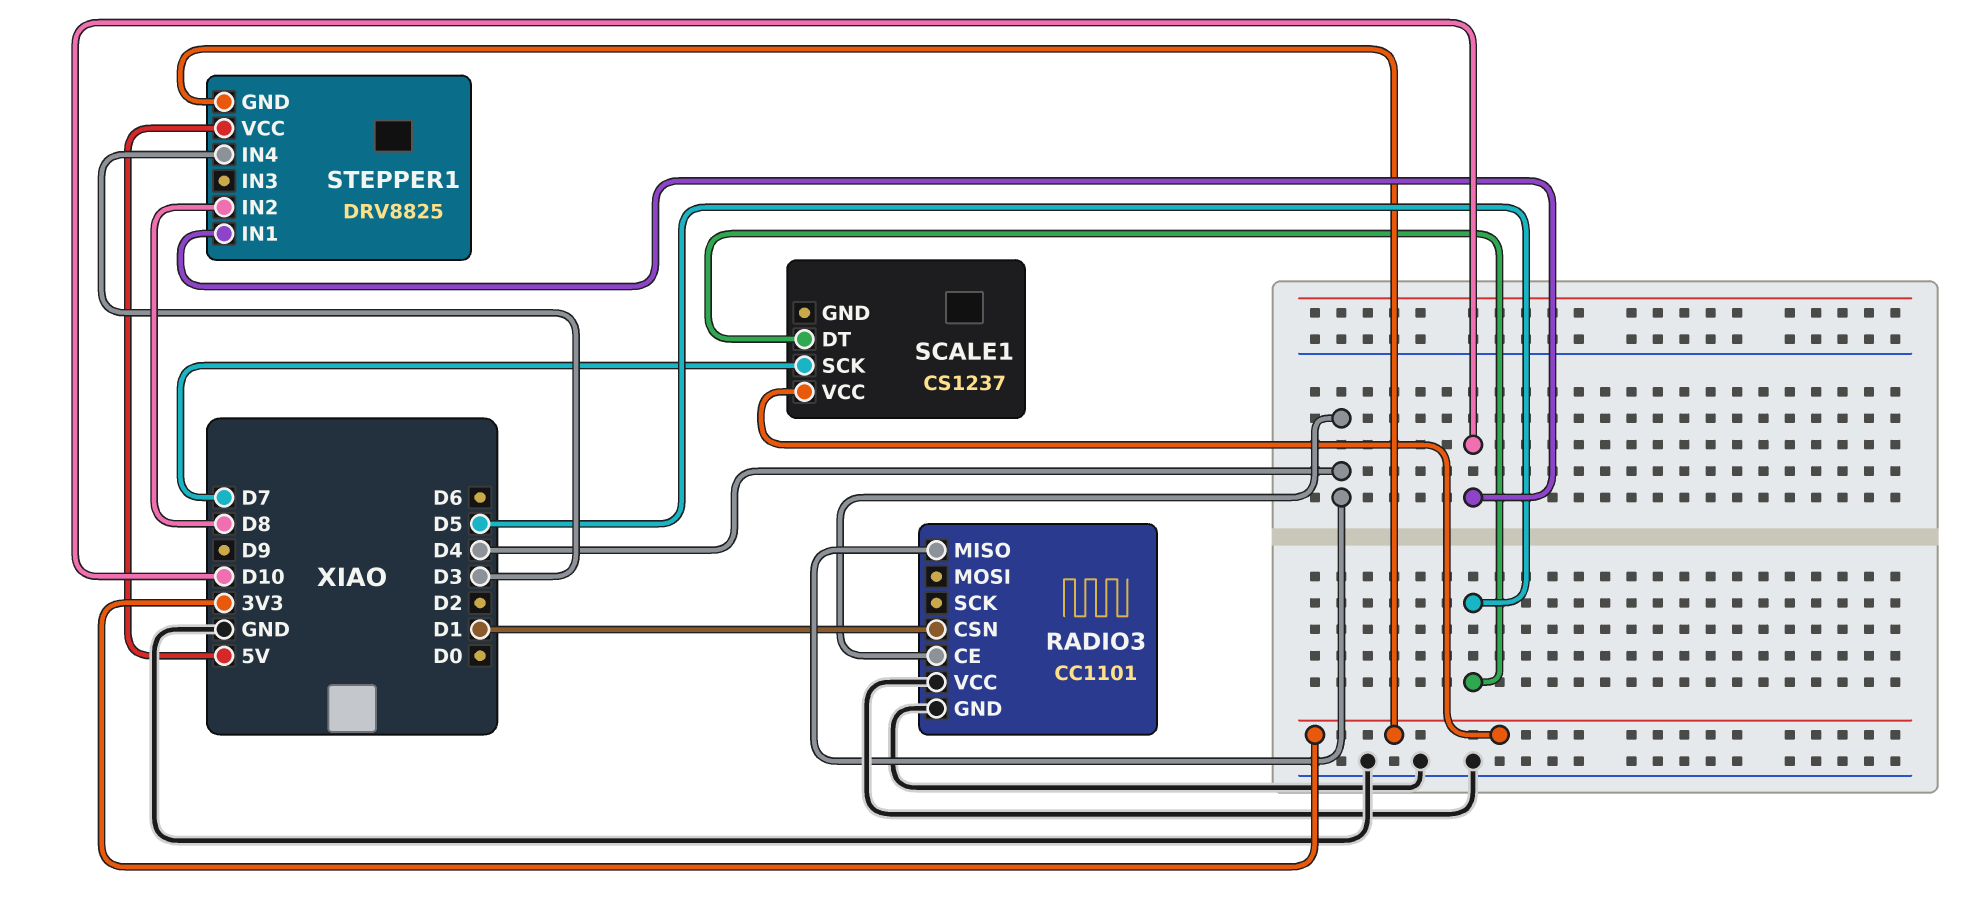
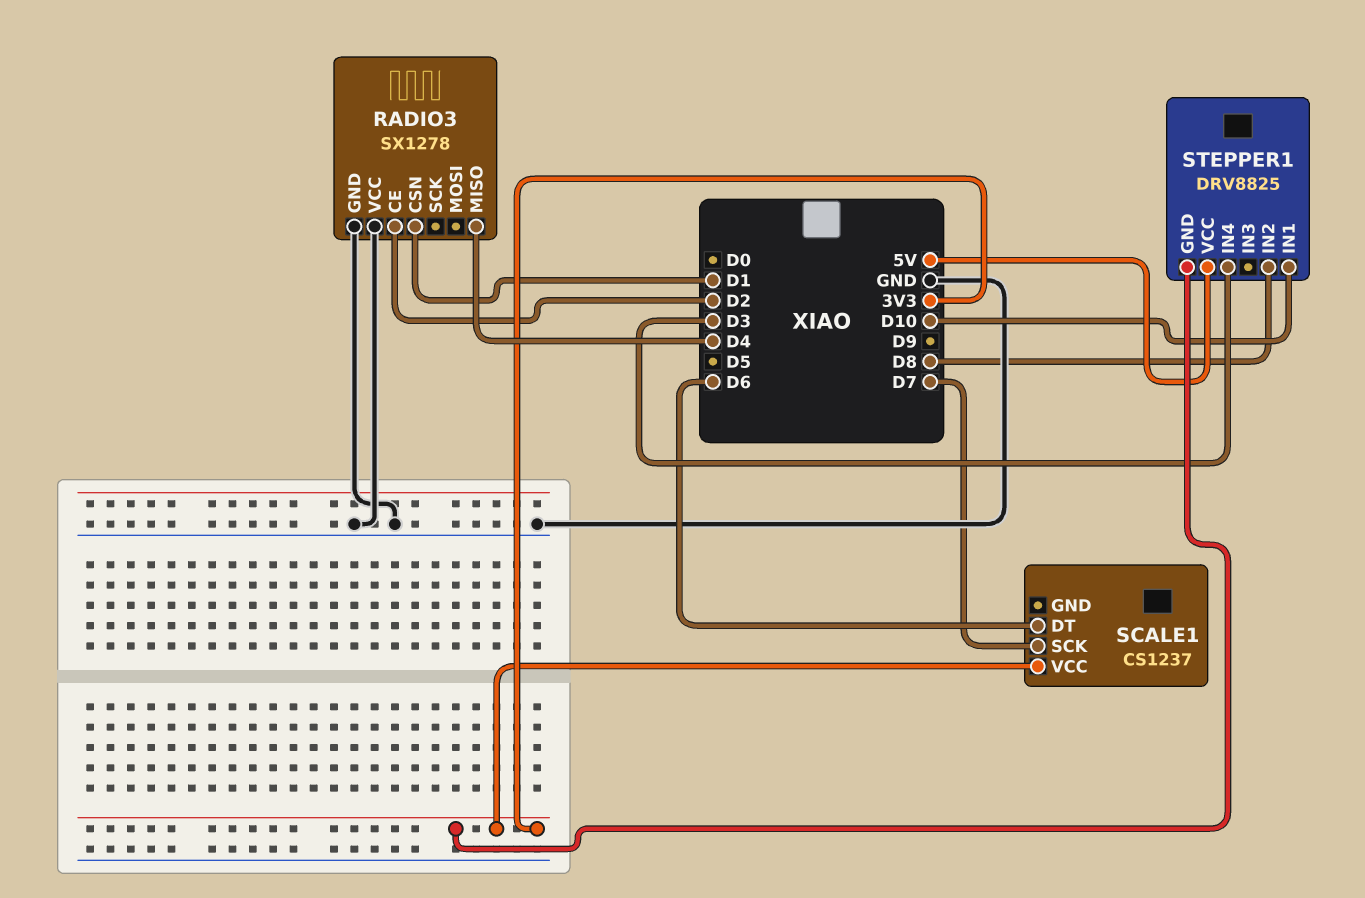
RADIO3: CC1101 -> SX1278
RADIO3 pin CE: D4 -> D2
SCALE1 pin DT: D5 -> D6

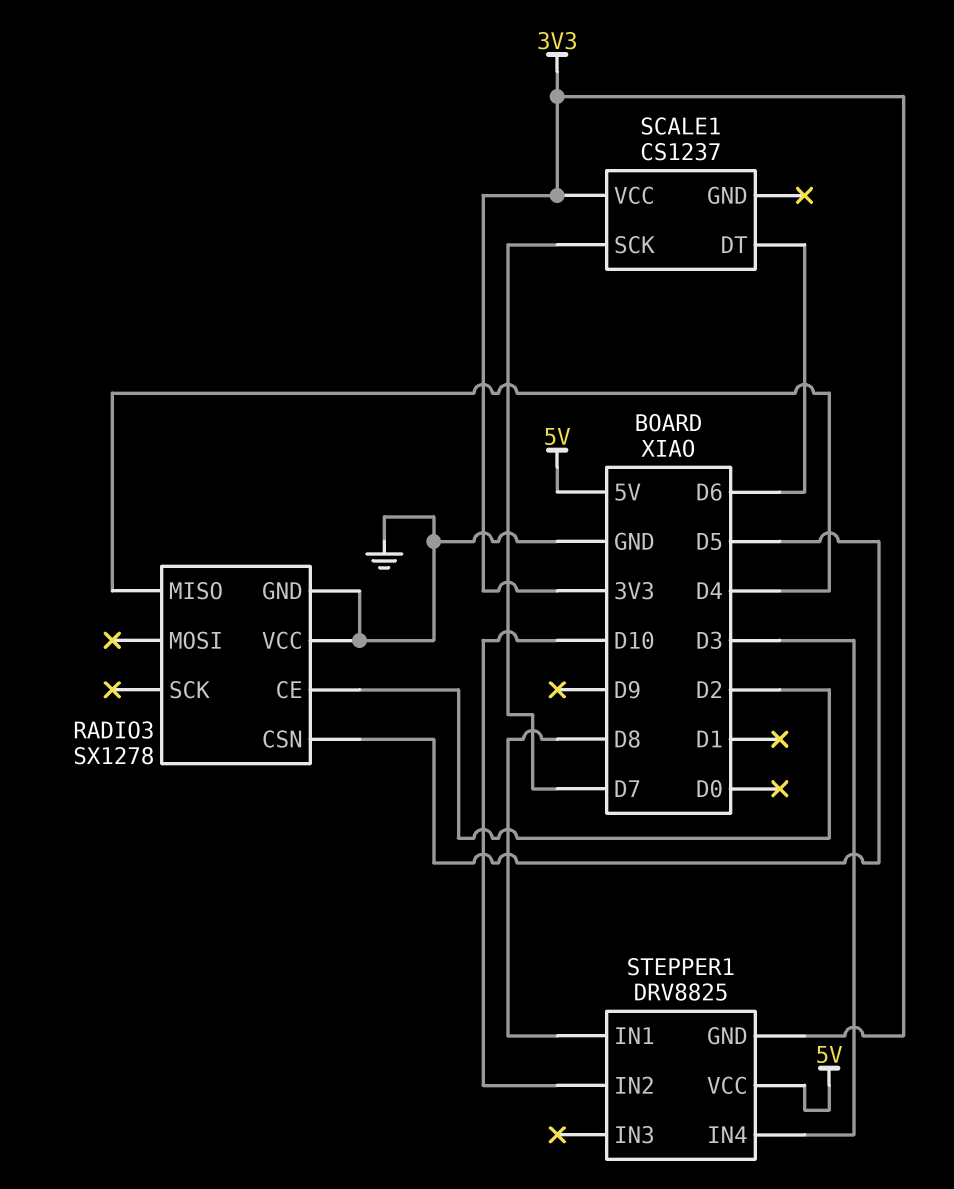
RADIO3 pin CSN: D1 -> D5
STEPPER1 pin IN1: D10 -> D8
STEPPER1 pin IN2: D8 -> D10

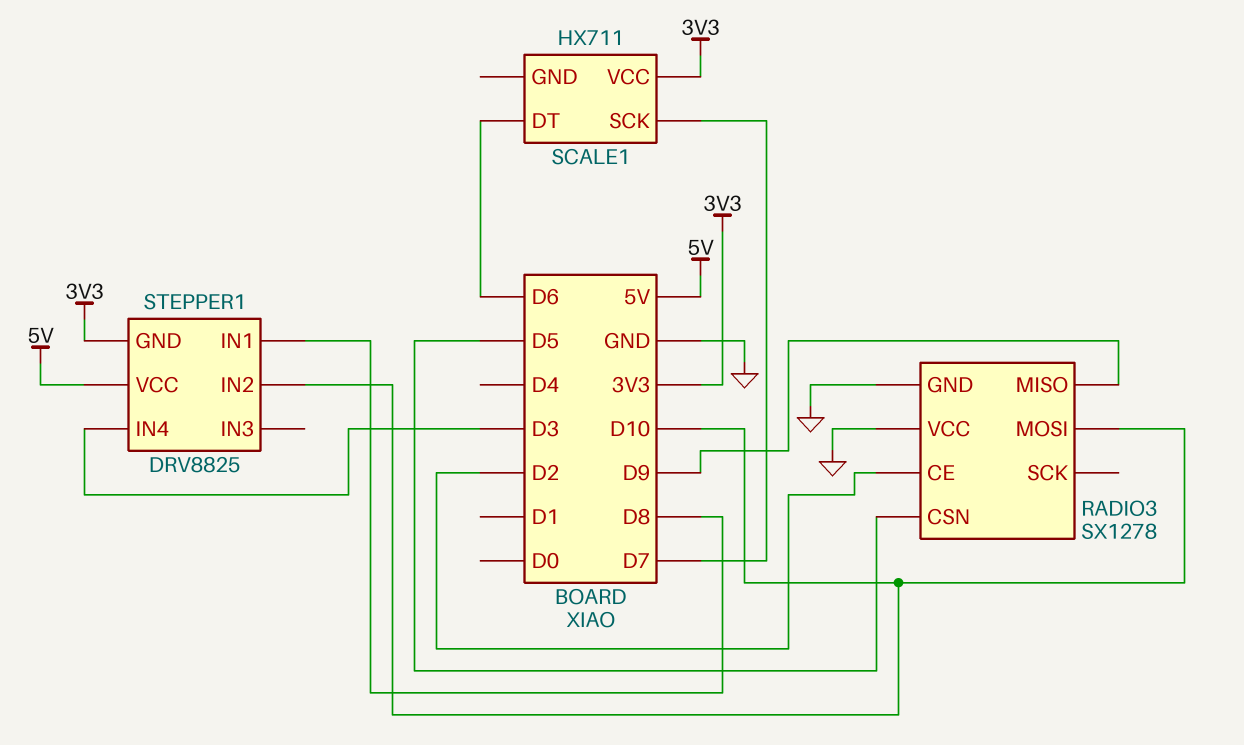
RADIO3 pin MISO: D4 -> D9
RADIO3 pin MOSI: none -> D10
SCALE1: CS1237 -> HX711

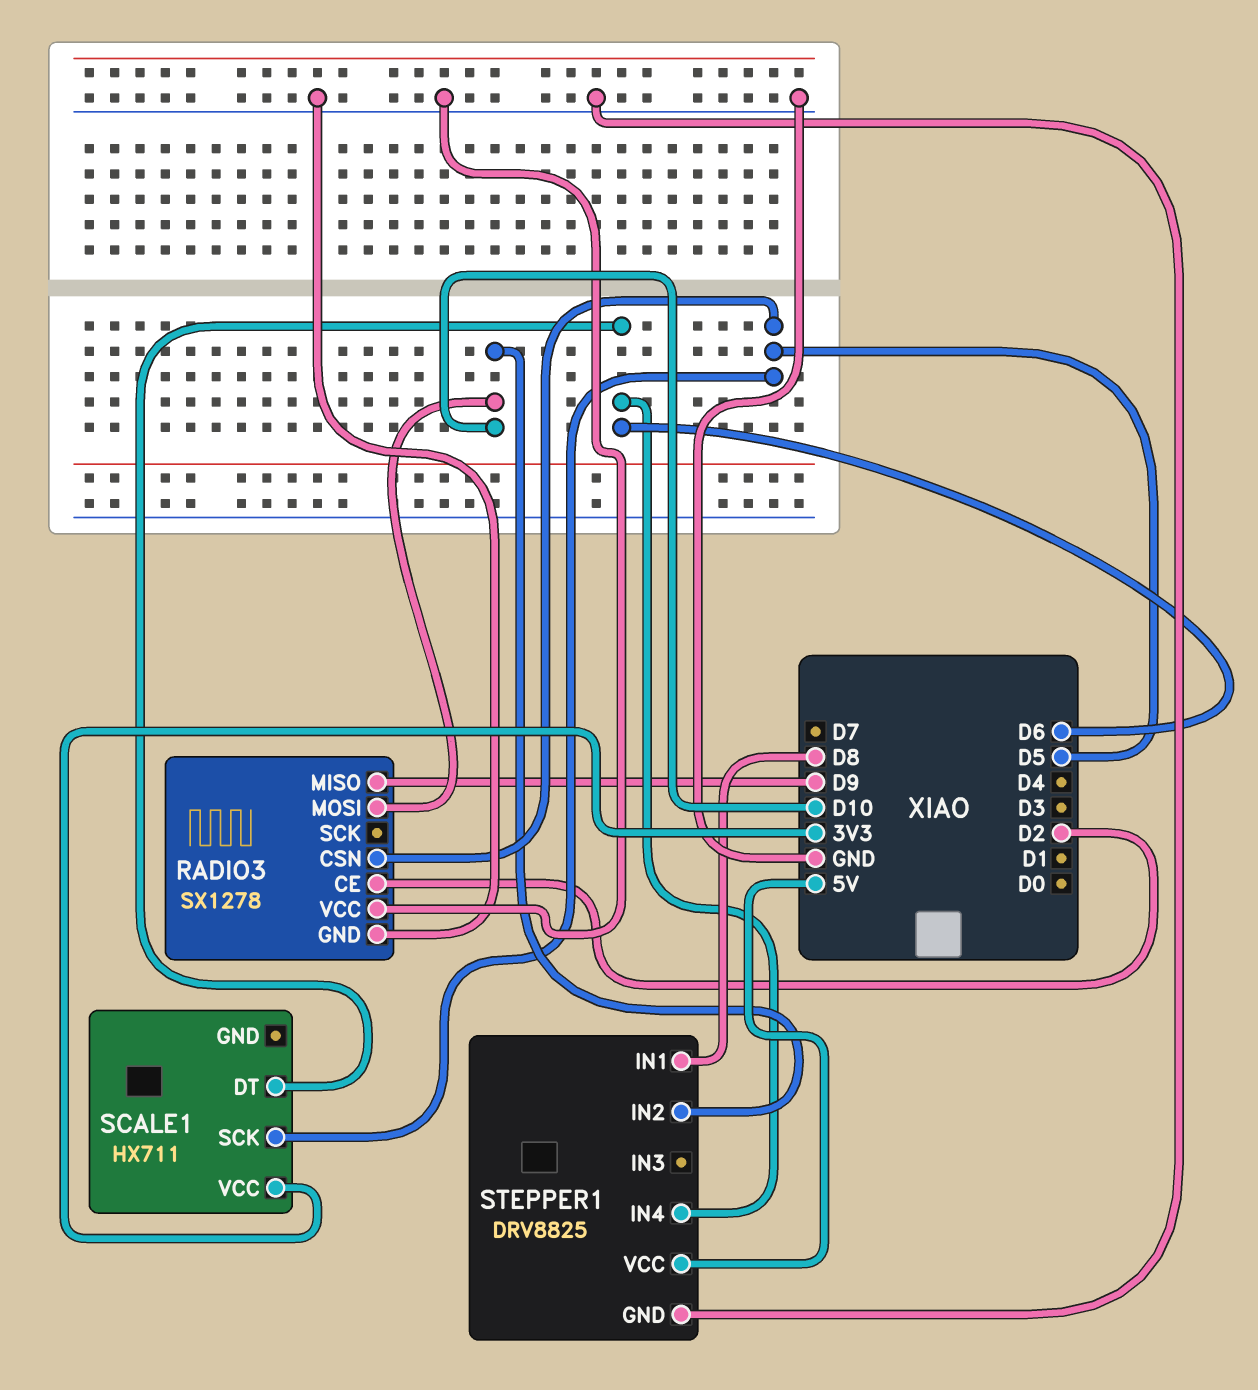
SCALE1 pin SCK: D7 -> D5
STEPPER1 pin GND: 3V3 -> GND
STEPPER1 pin IN4: D3 -> D6

